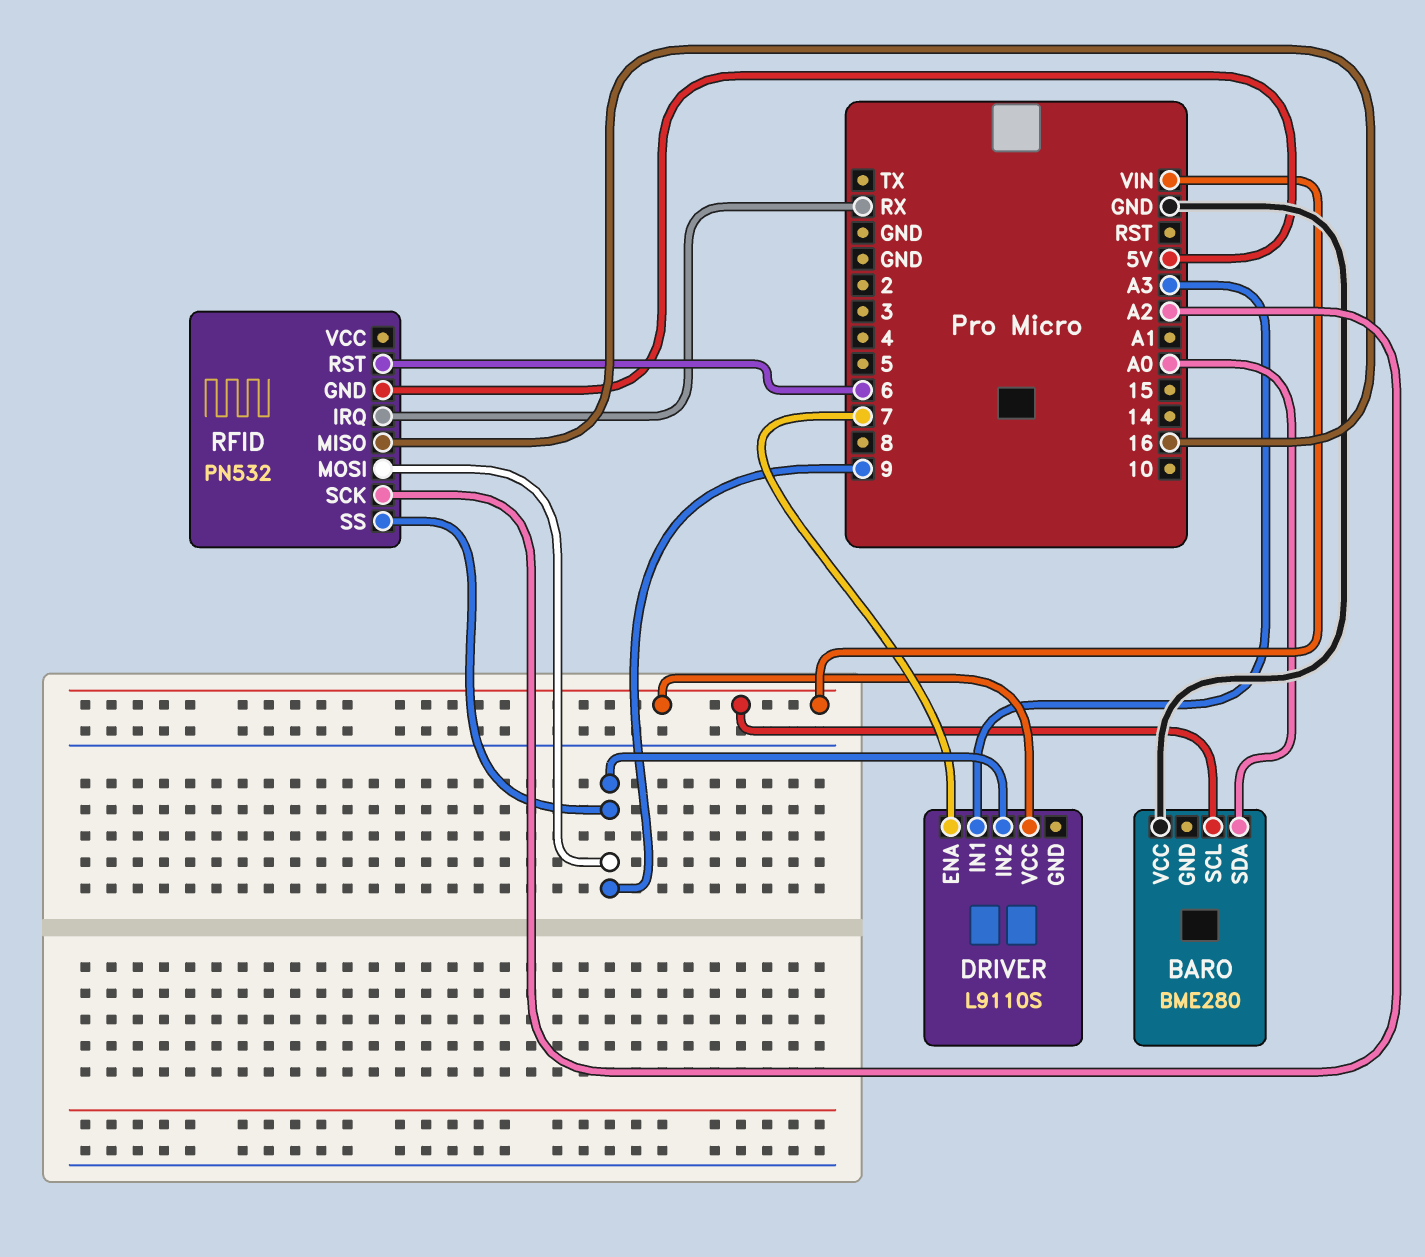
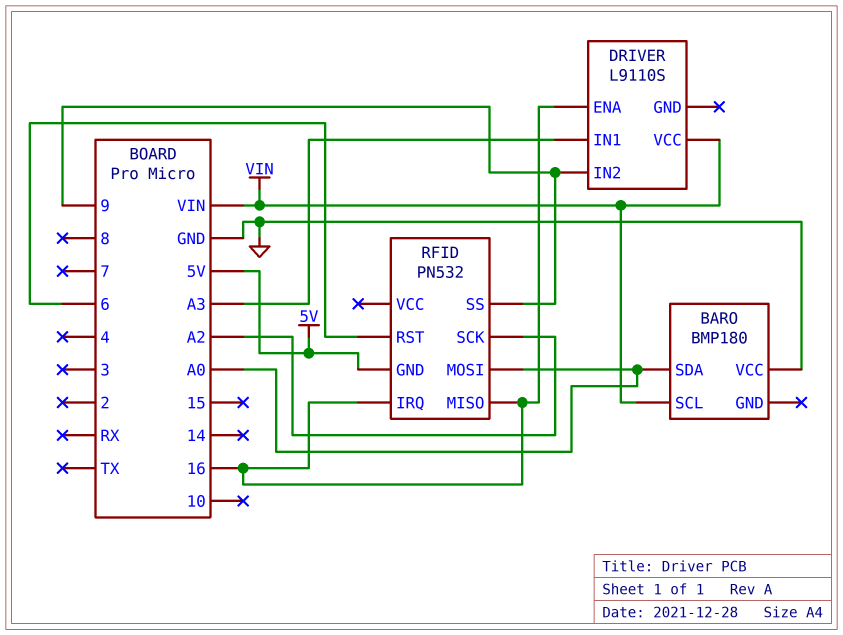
BARO: BME280 -> BMP180
DRIVER pin ENA: 7 -> 16
RFID pin IRQ: RX -> 16
RFID pin MOSI: 9 -> A0

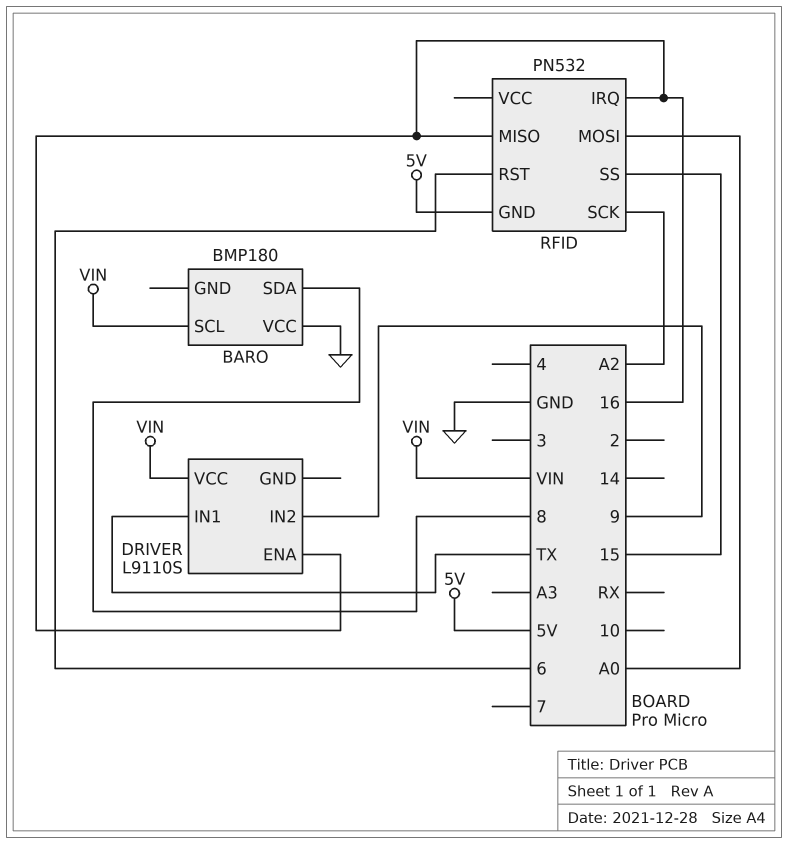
BARO pin SDA: A0 -> 8
DRIVER pin IN1: A3 -> TX
RFID pin SS: 9 -> 15

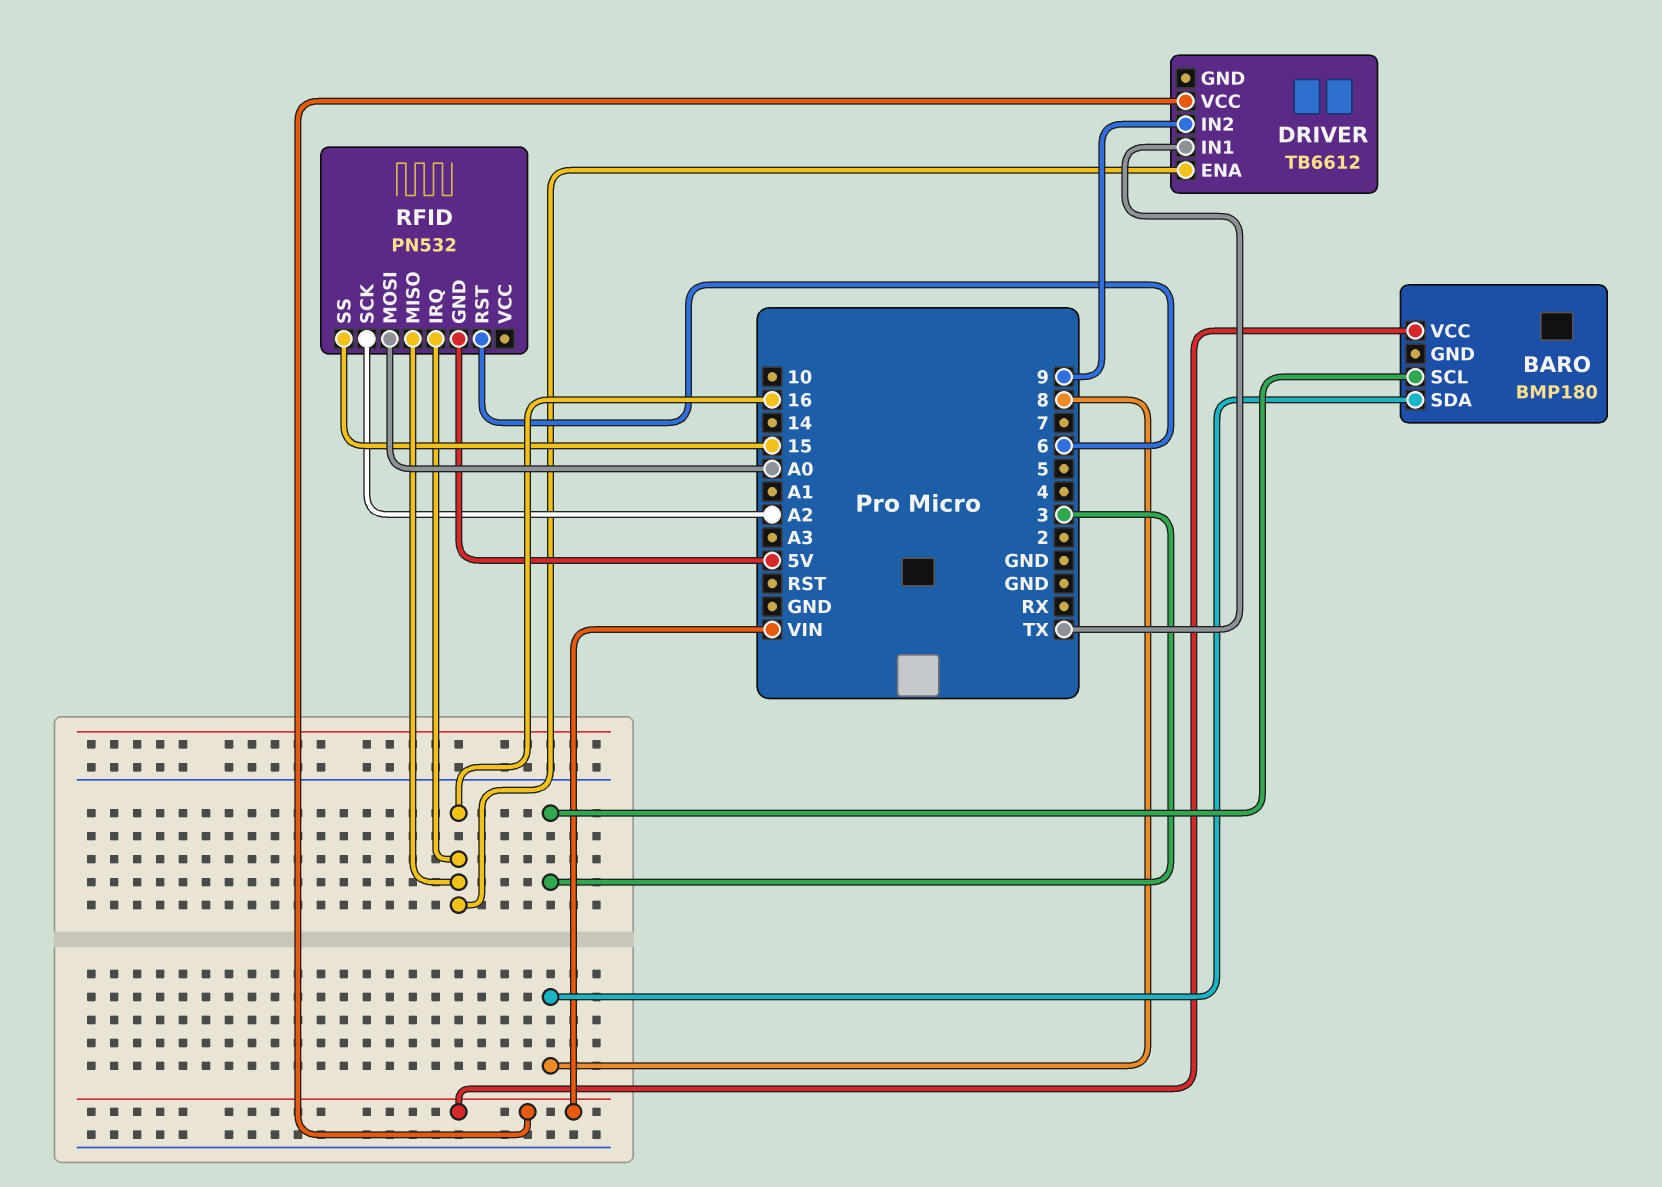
BARO pin SCL: VIN -> 3
BARO pin VCC: GND -> VIN
DRIVER: L9110S -> TB6612

